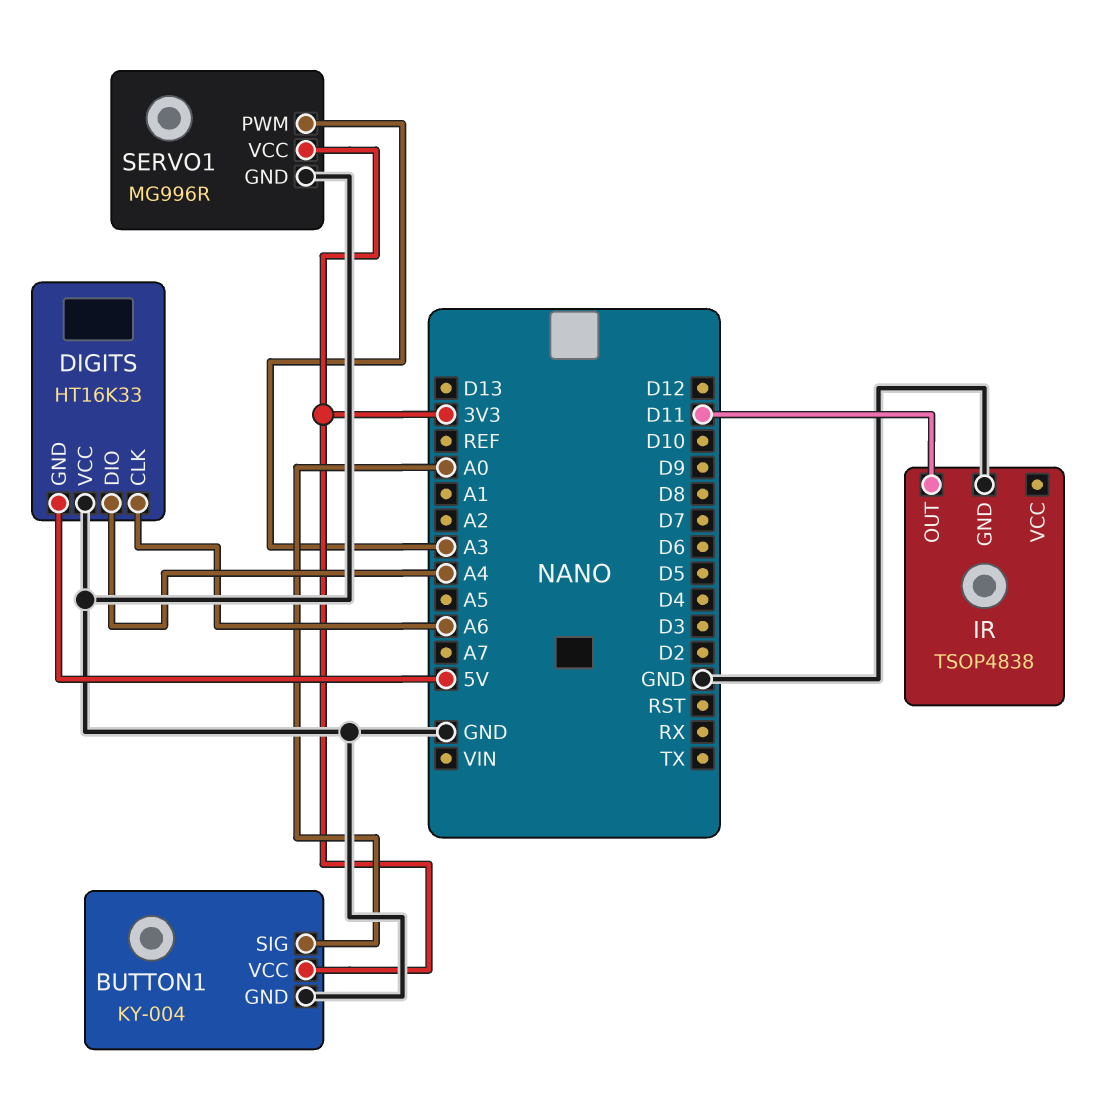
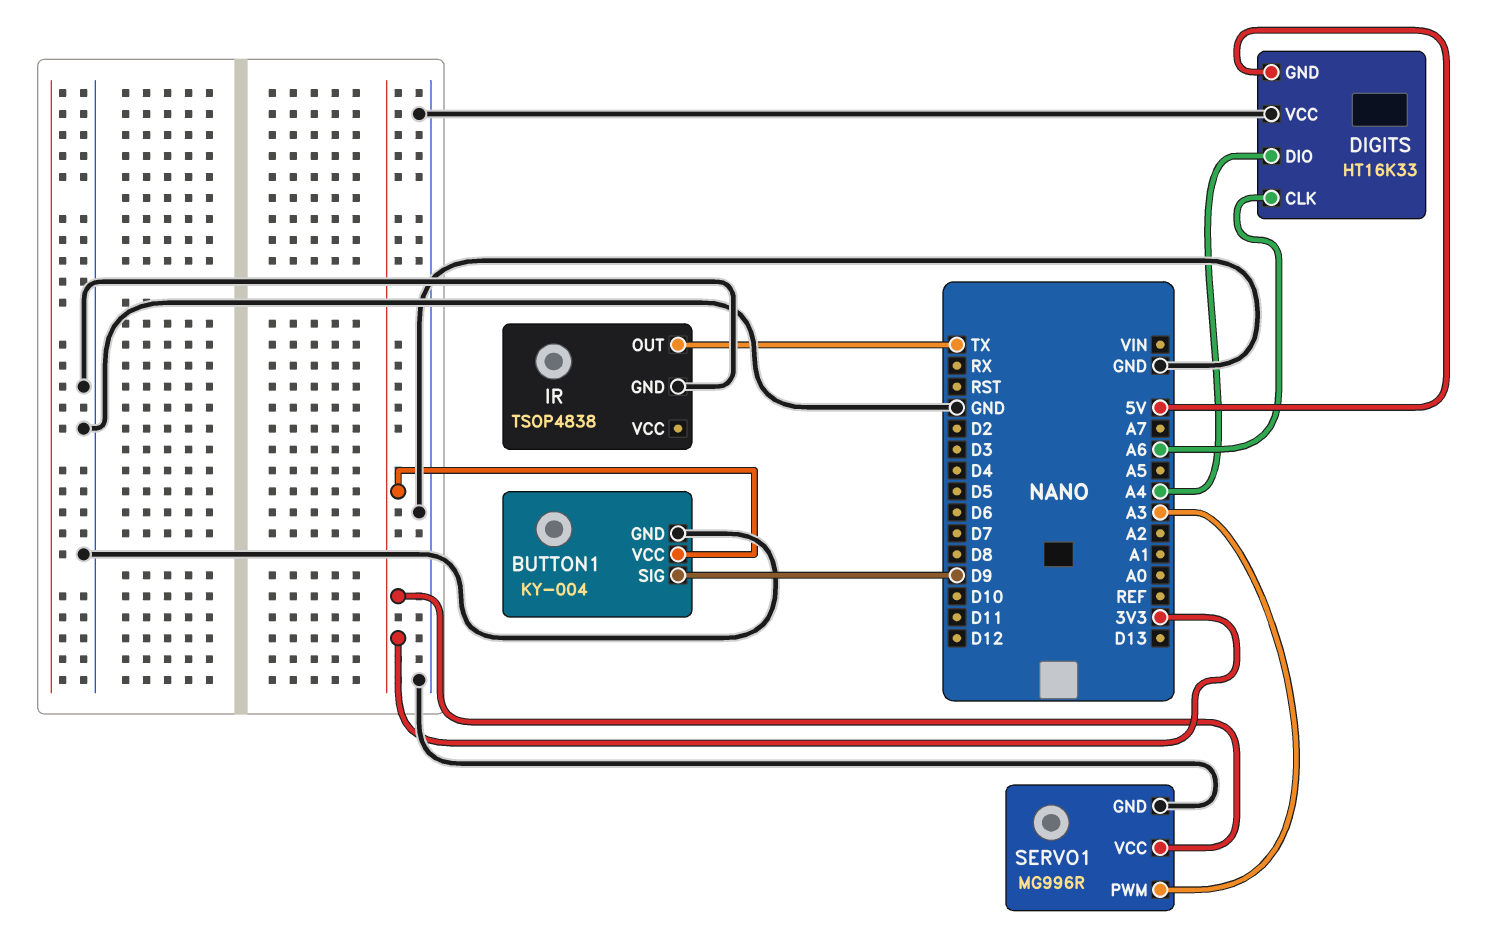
BUTTON1 pin SIG: A0 -> D9
IR pin OUT: D11 -> TX

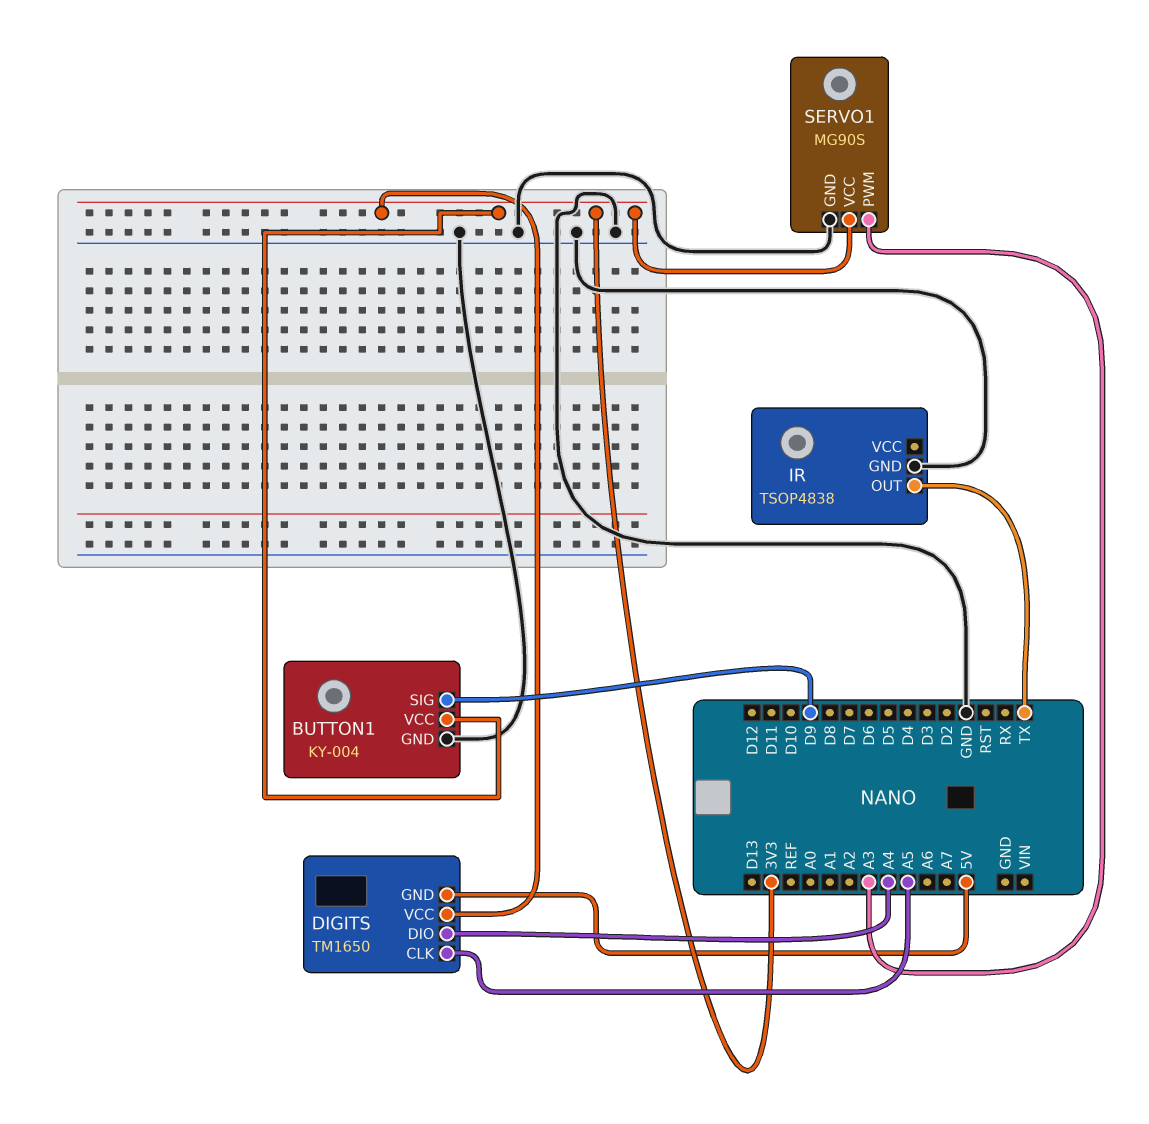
DIGITS: HT16K33 -> TM1650
DIGITS pin CLK: A6 -> A5
DIGITS pin VCC: GND -> 3V3
SERVO1: MG996R -> MG90S

